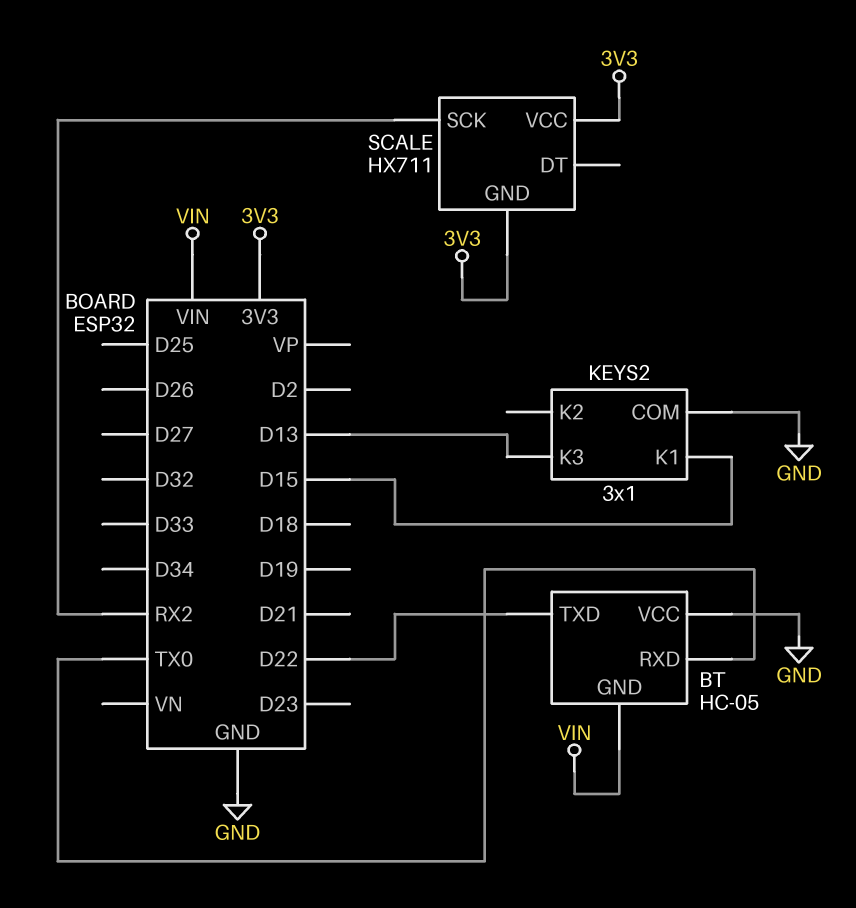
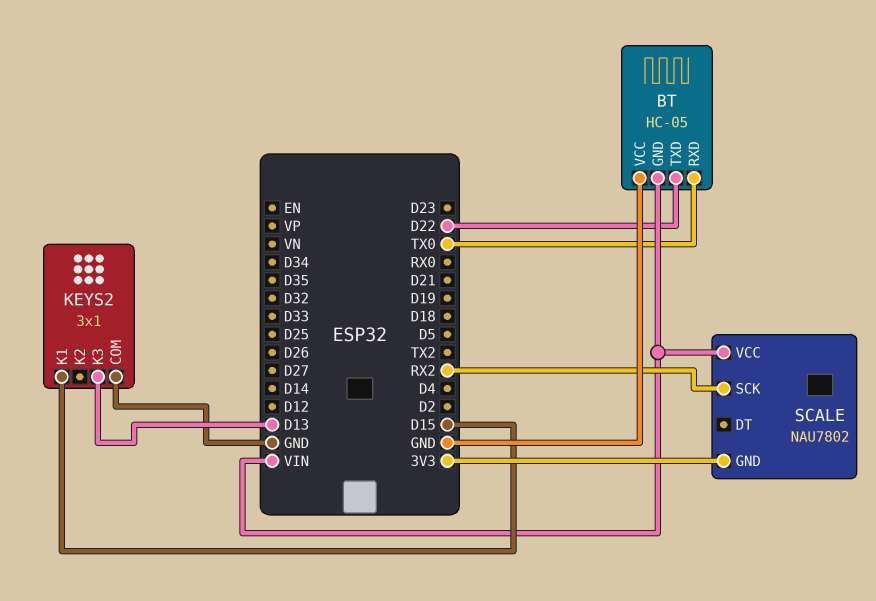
SCALE: HX711 -> NAU7802
SCALE pin VCC: 3V3 -> VIN

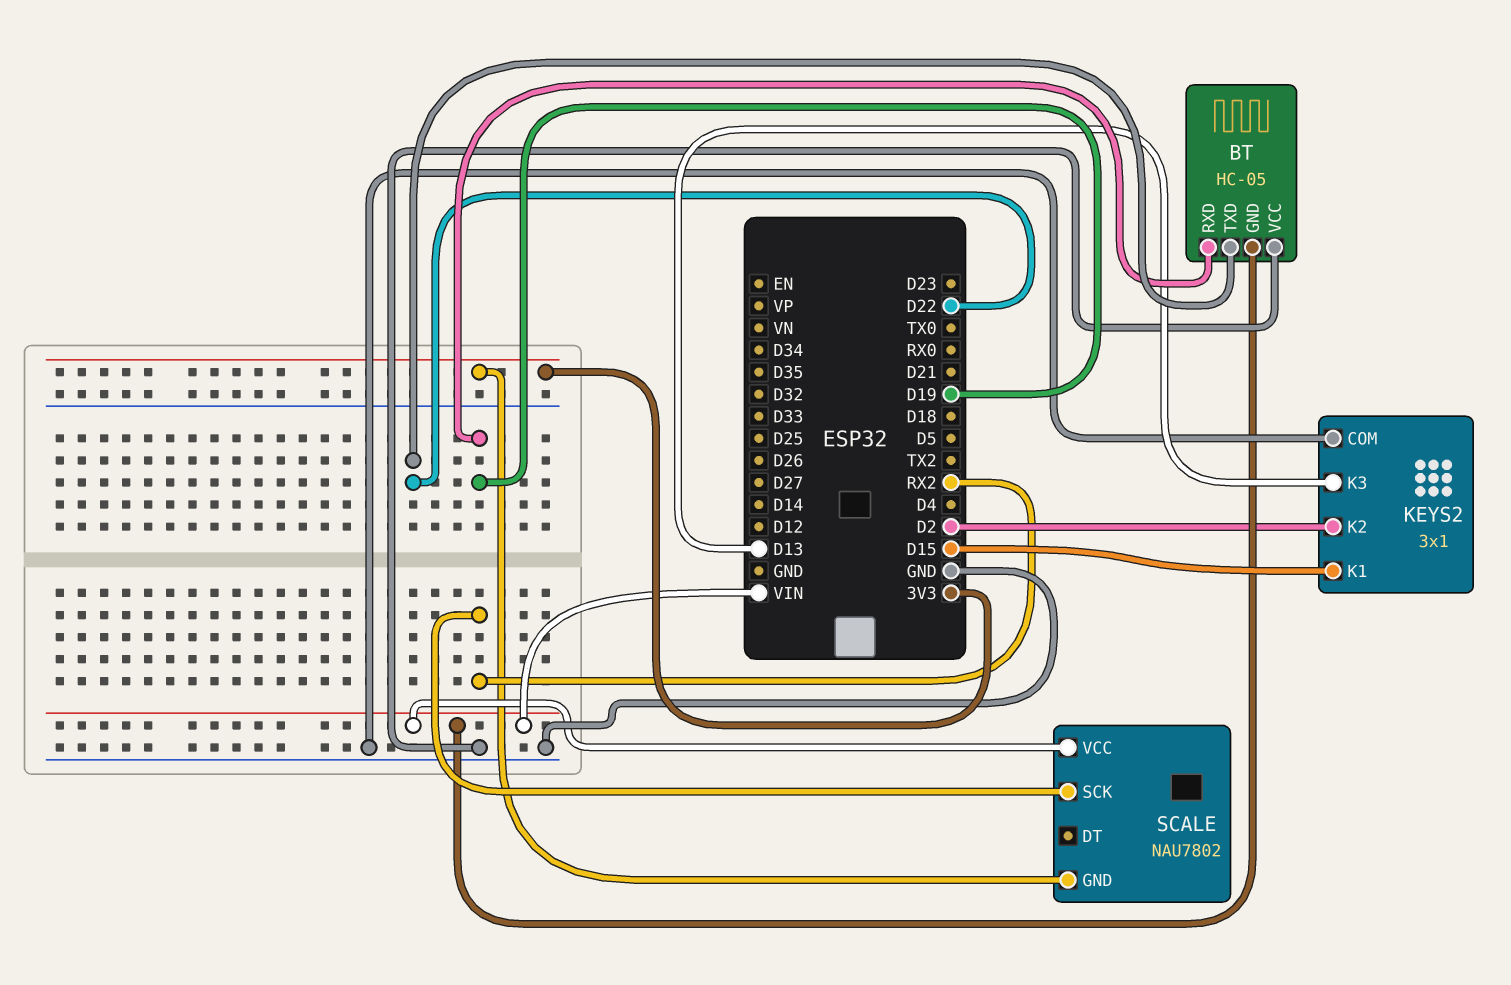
BT pin RXD: TX0 -> D19
KEYS2 pin K2: none -> D2

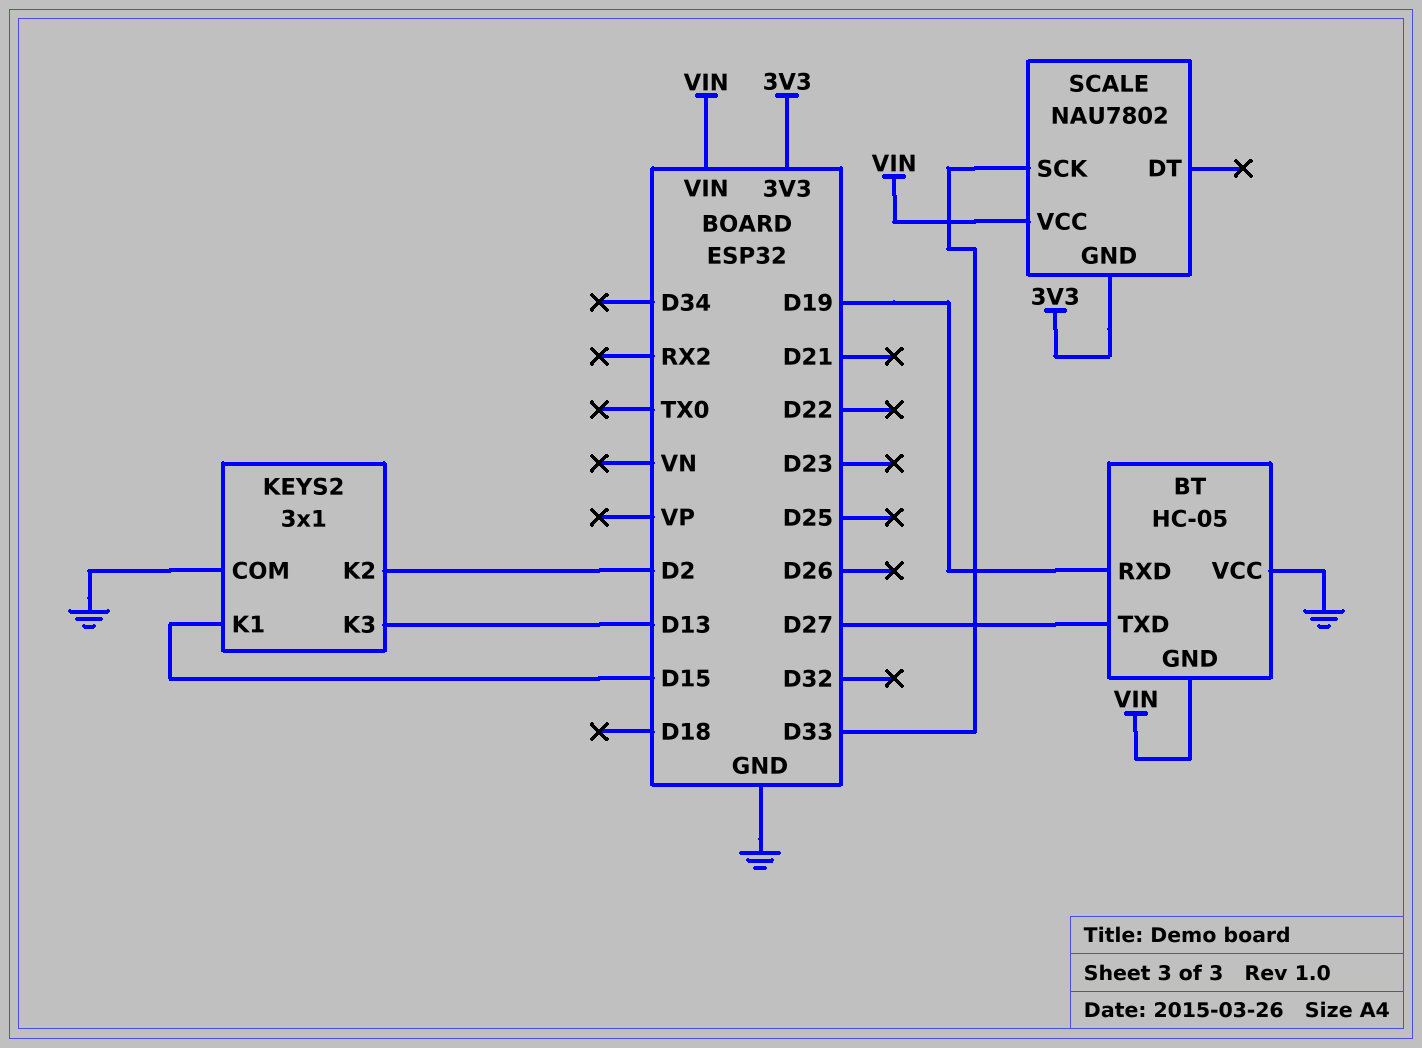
BT pin TXD: D22 -> D27
SCALE pin SCK: RX2 -> D33

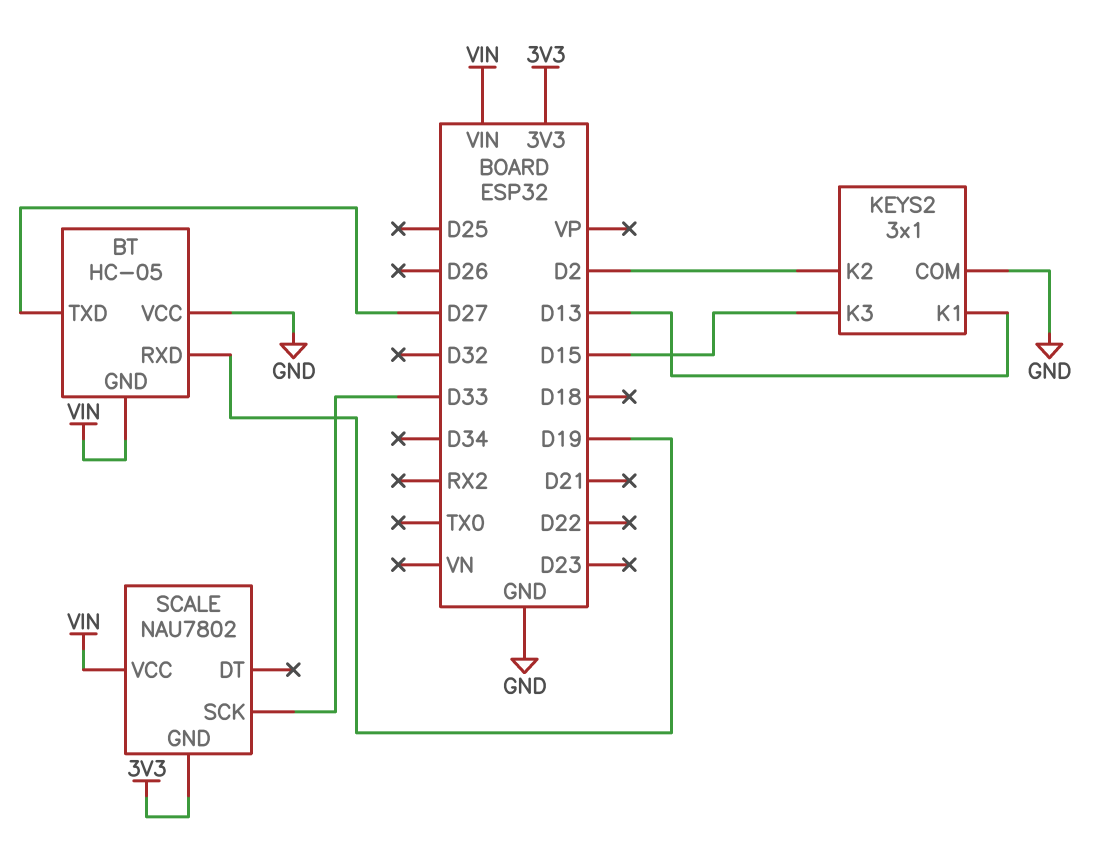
KEYS2 pin K1: D15 -> D13
KEYS2 pin K3: D13 -> D15

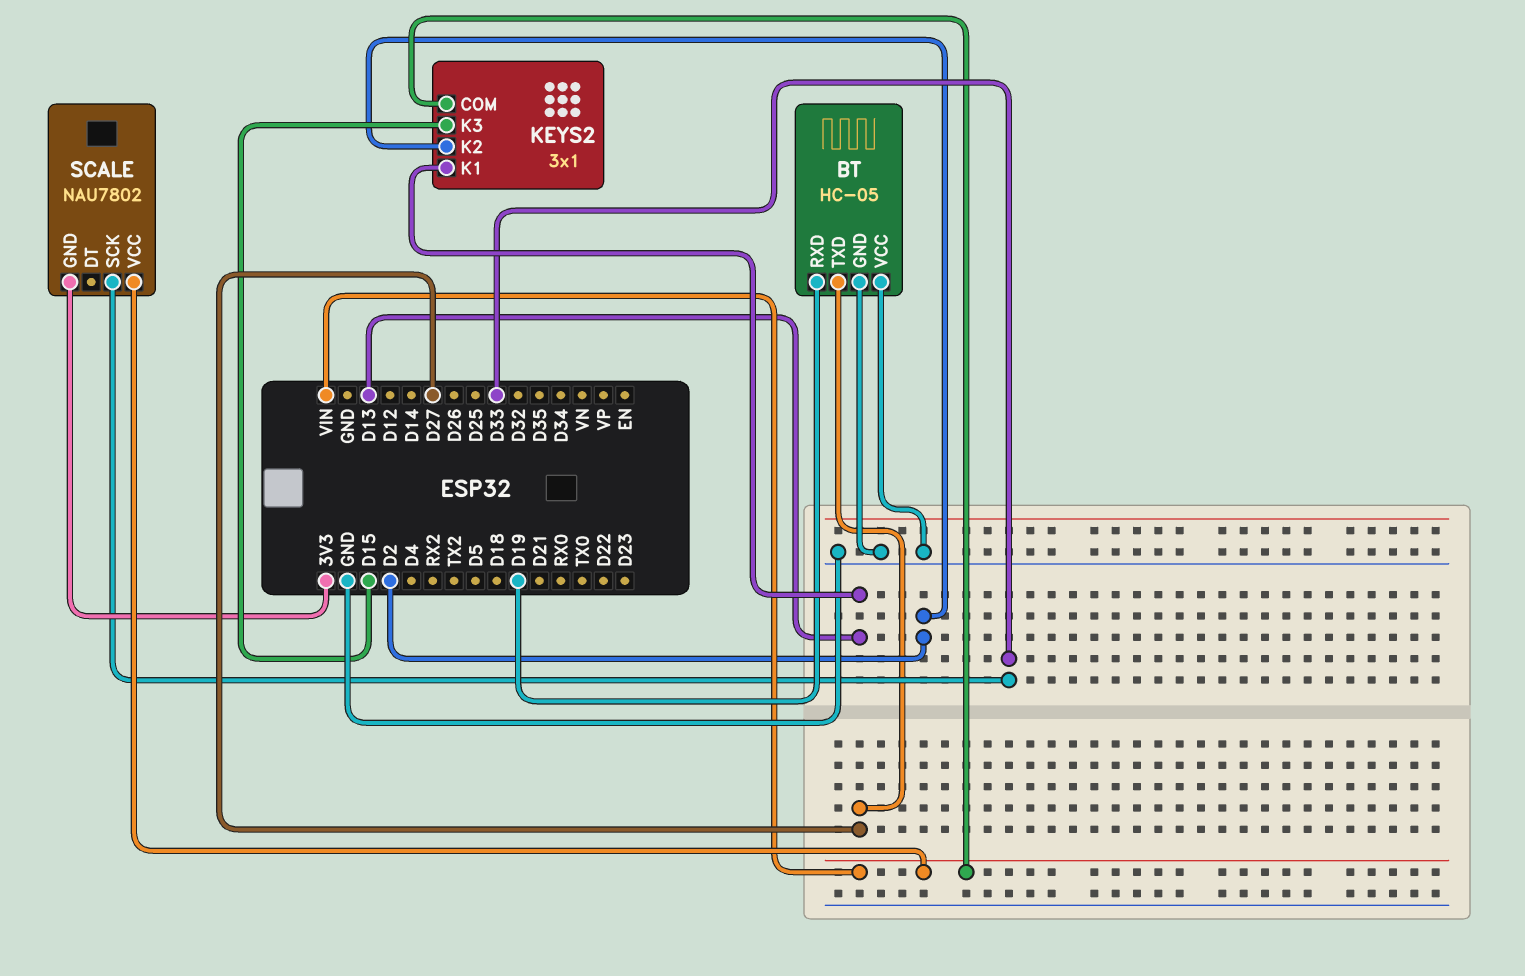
BT pin GND: VIN -> GND
KEYS2 pin COM: GND -> VIN

